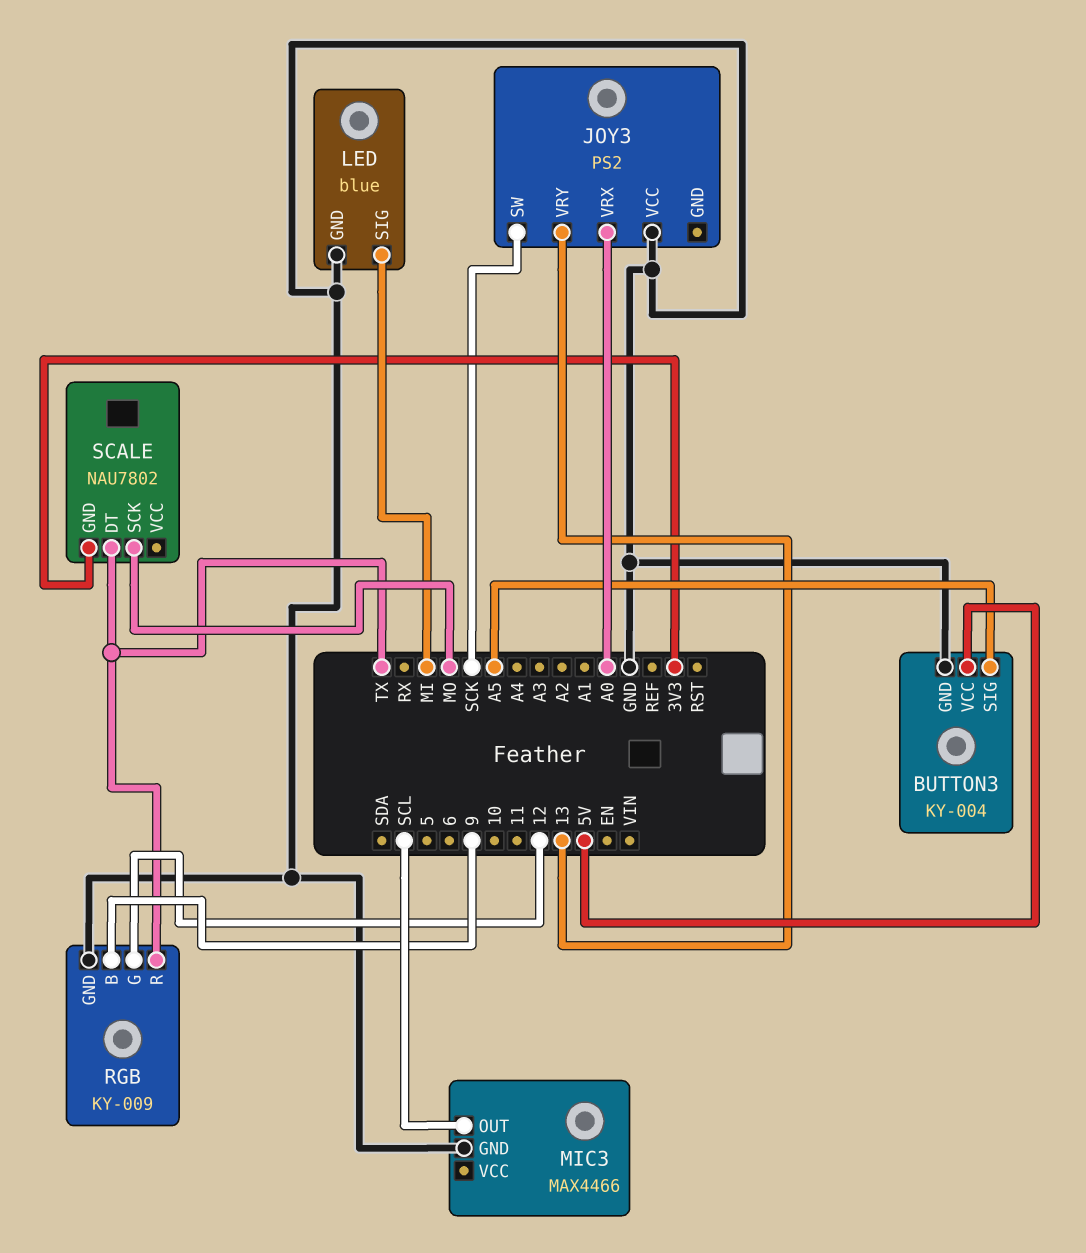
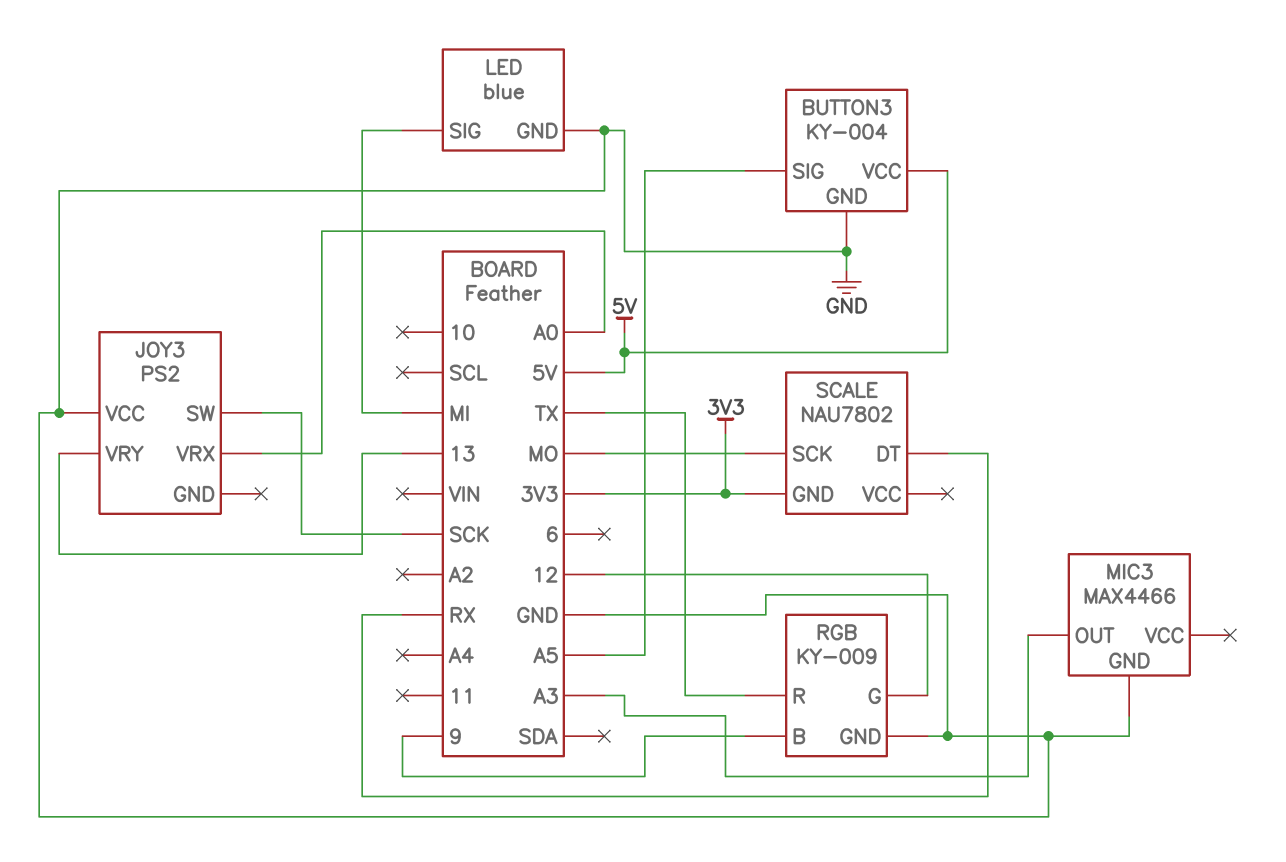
MIC3 pin OUT: SCL -> A3
SCALE pin DT: TX -> RX

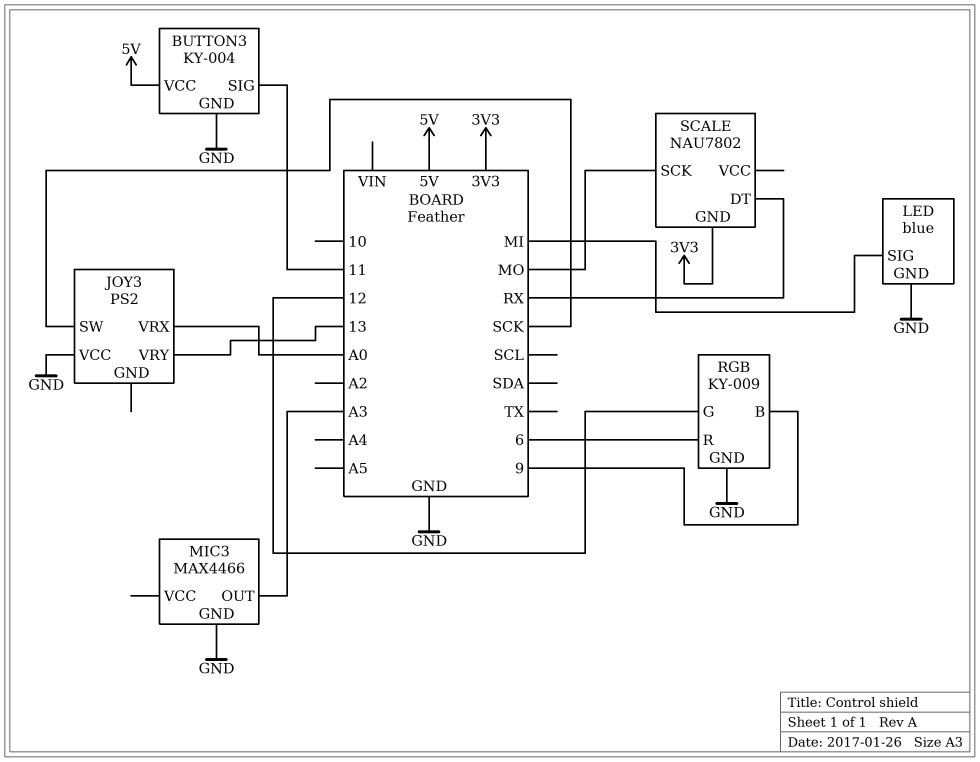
BUTTON3 pin SIG: A5 -> 11
RGB pin R: TX -> 6

